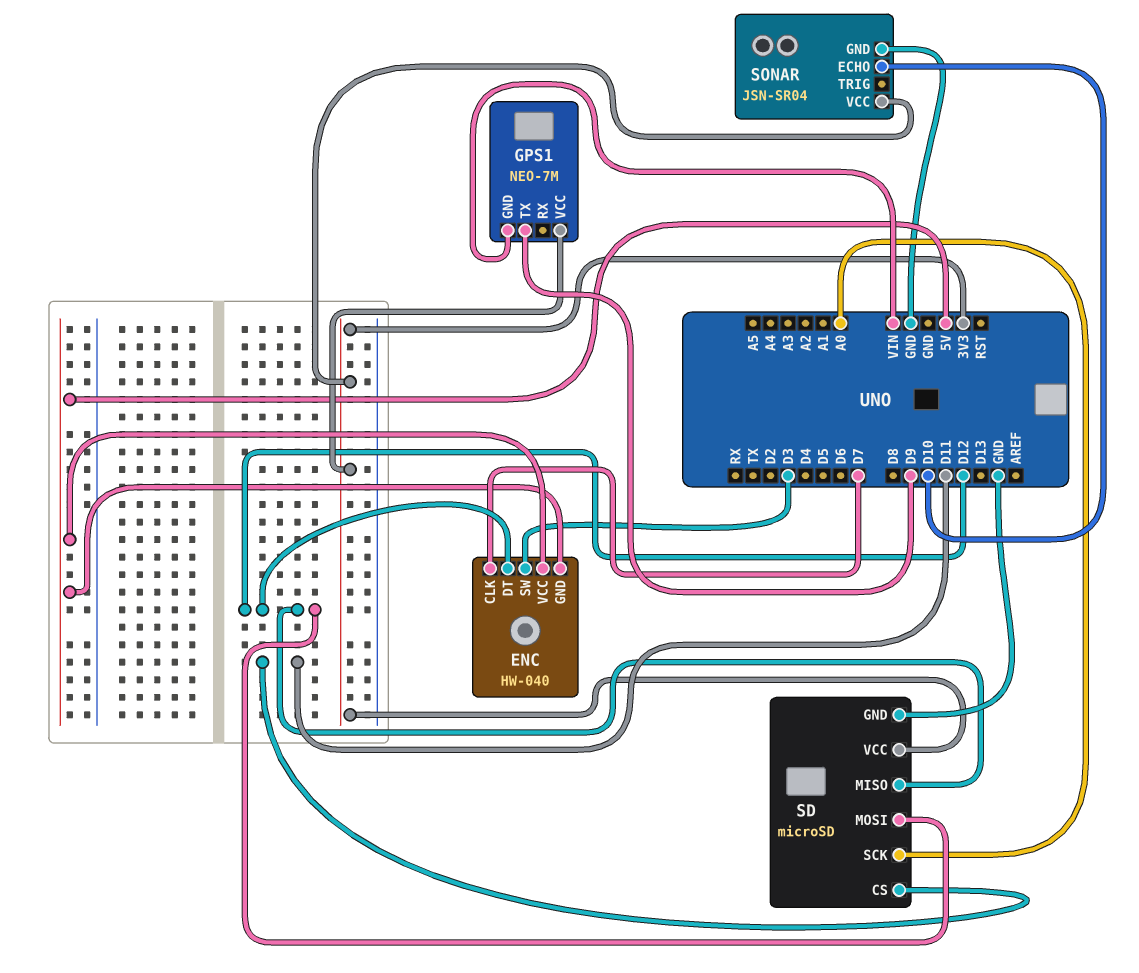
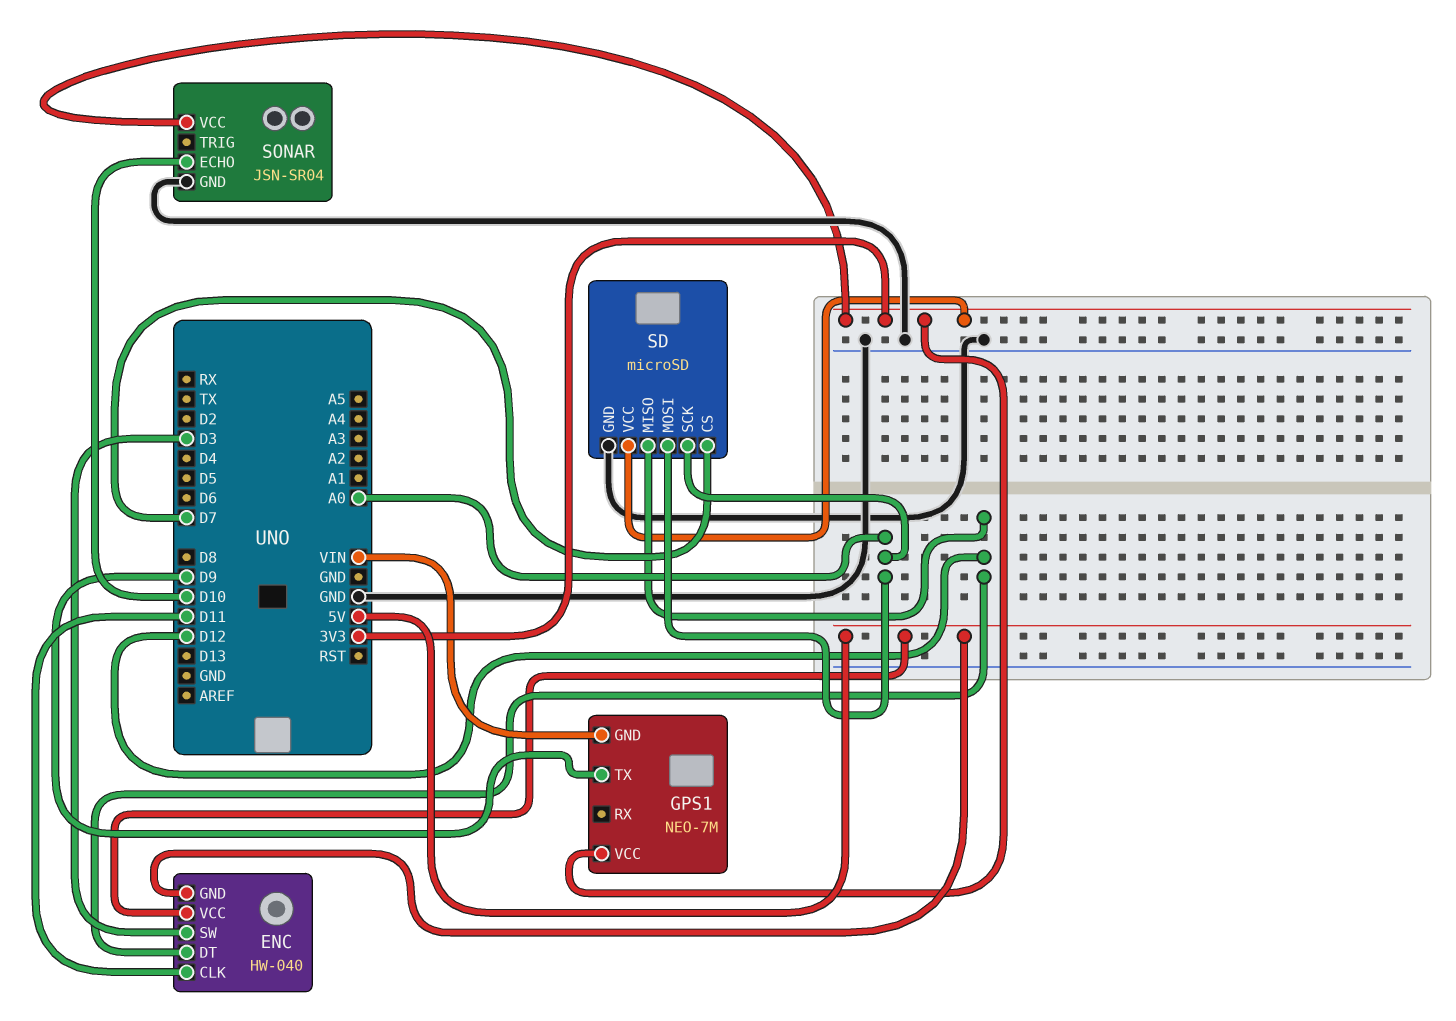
ENC pin CLK: D7 -> D11
SD pin CS: D11 -> D7
SD pin MOSI: D12 -> A0

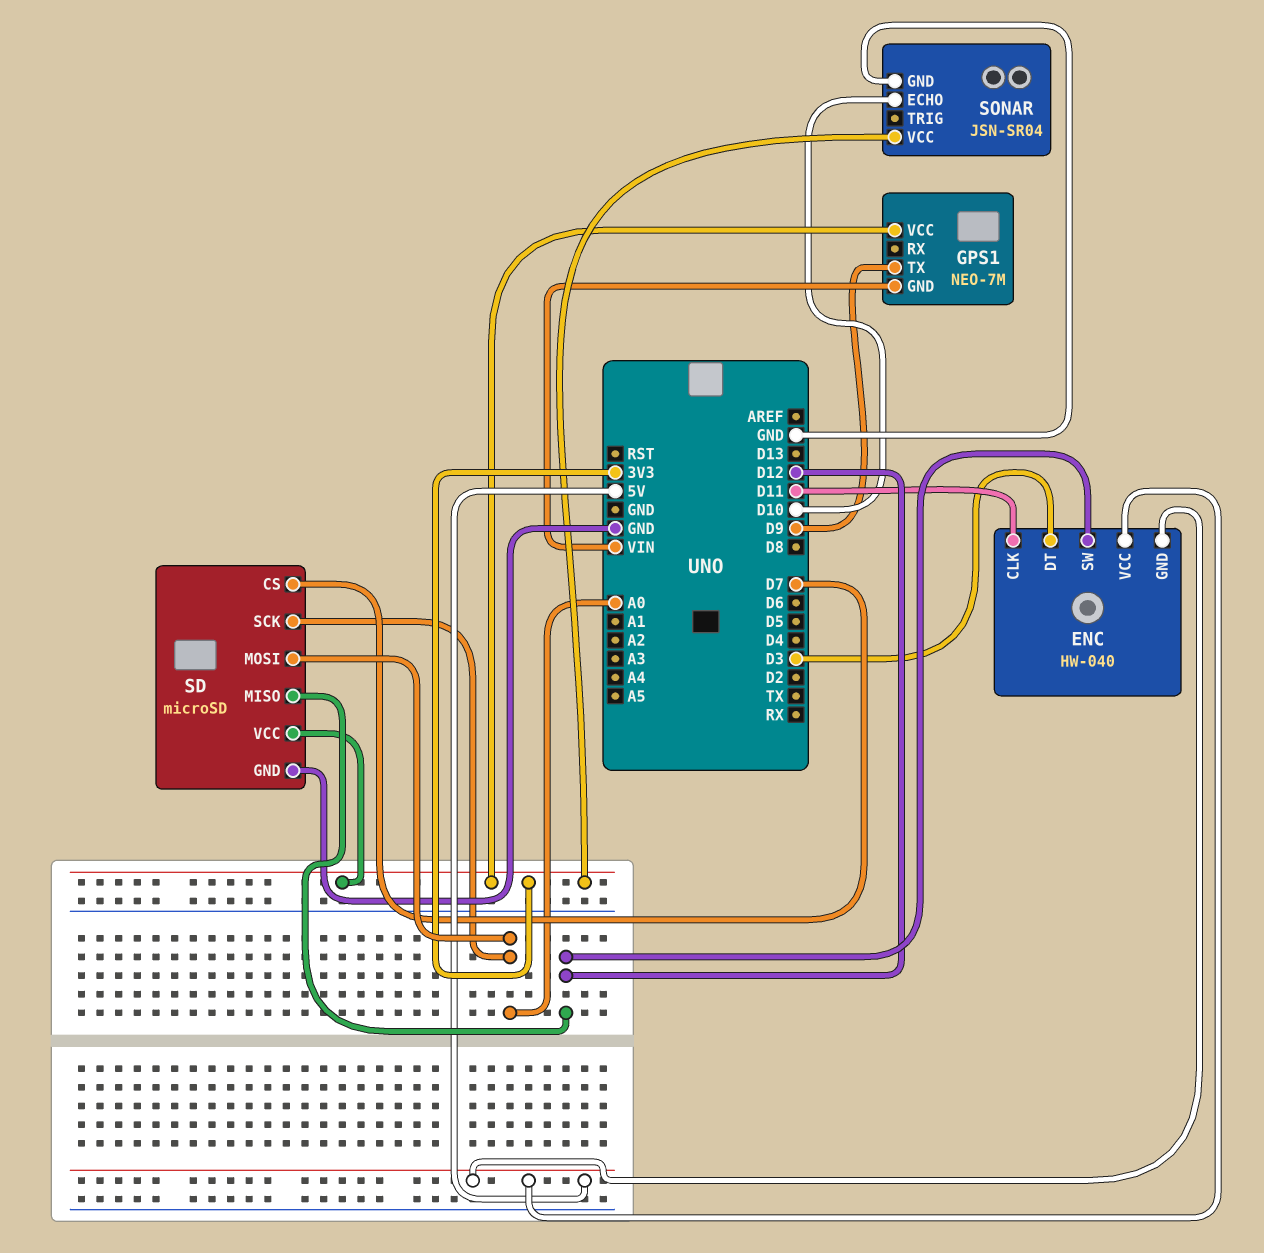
ENC pin DT: D12 -> D3
ENC pin SW: D3 -> D12

